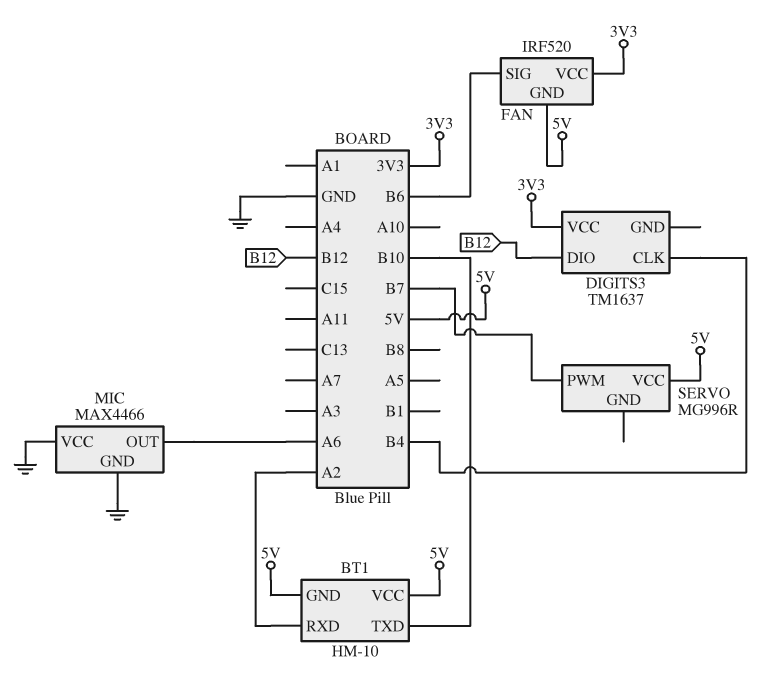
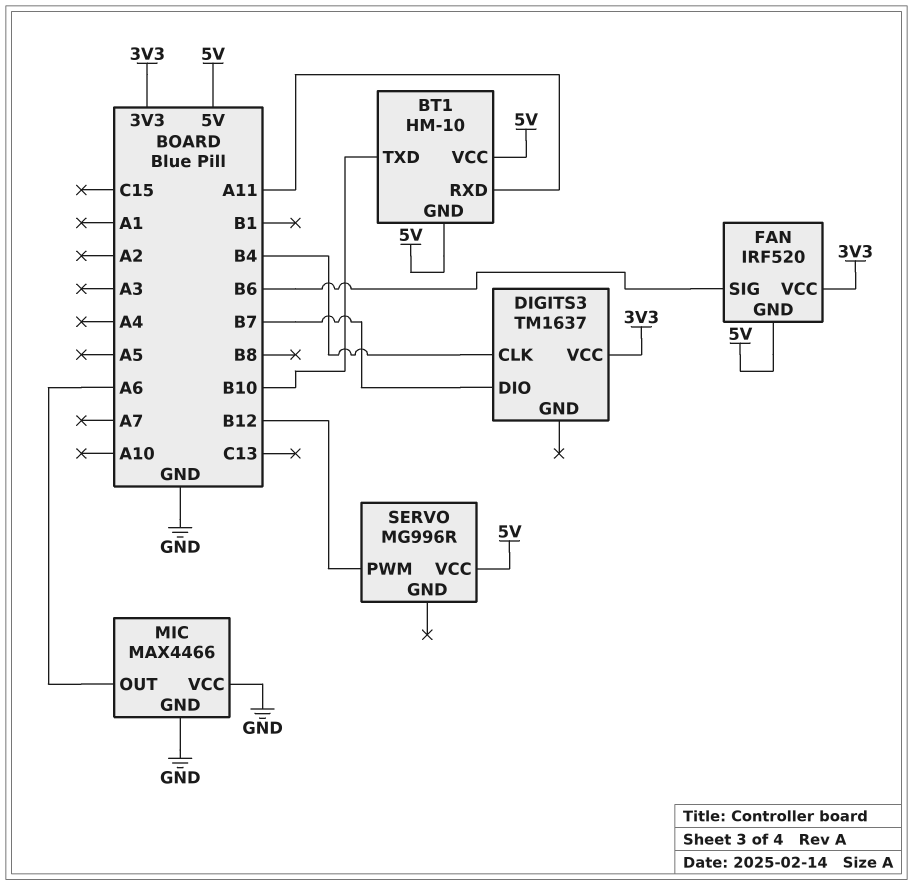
BT1 pin RXD: A2 -> A11
DIGITS3 pin DIO: B12 -> B7
SERVO pin PWM: B7 -> B12

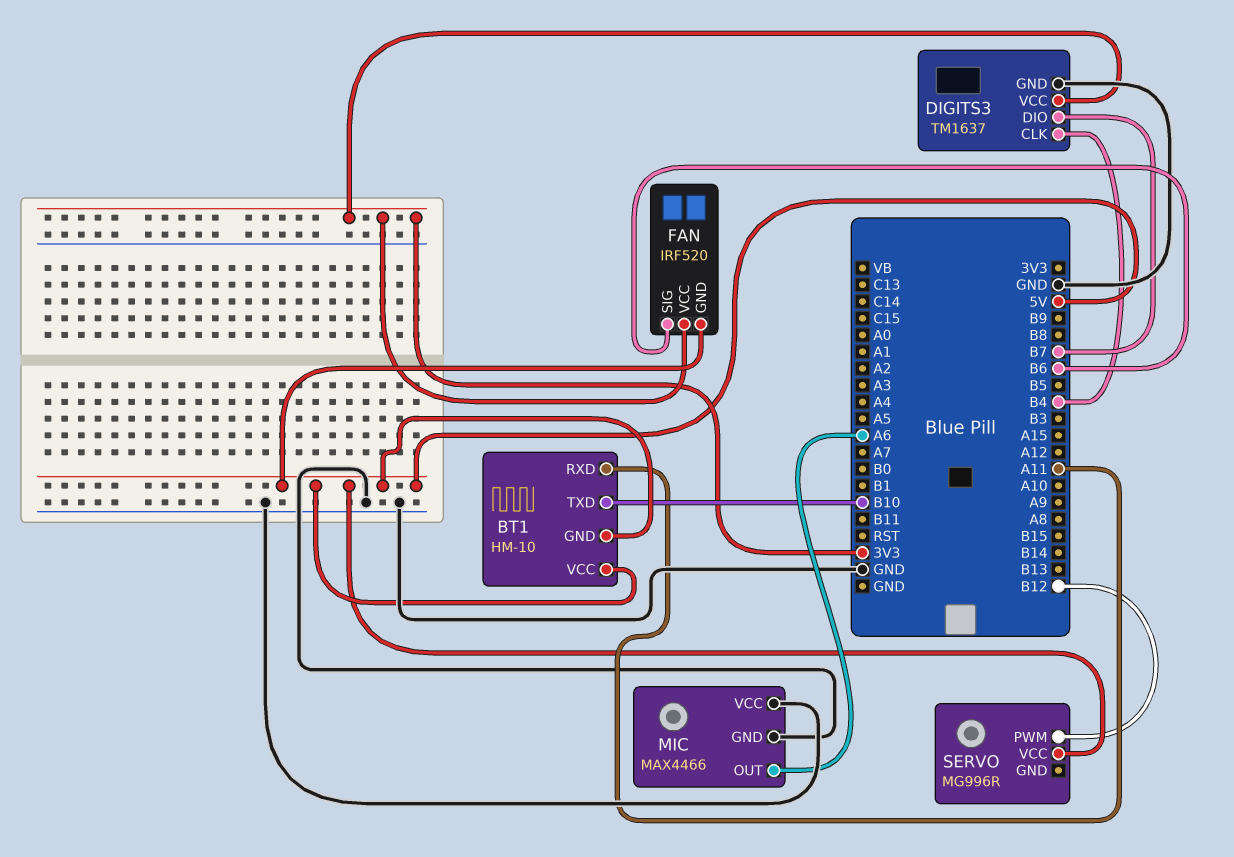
DIGITS3 pin GND: none -> GND

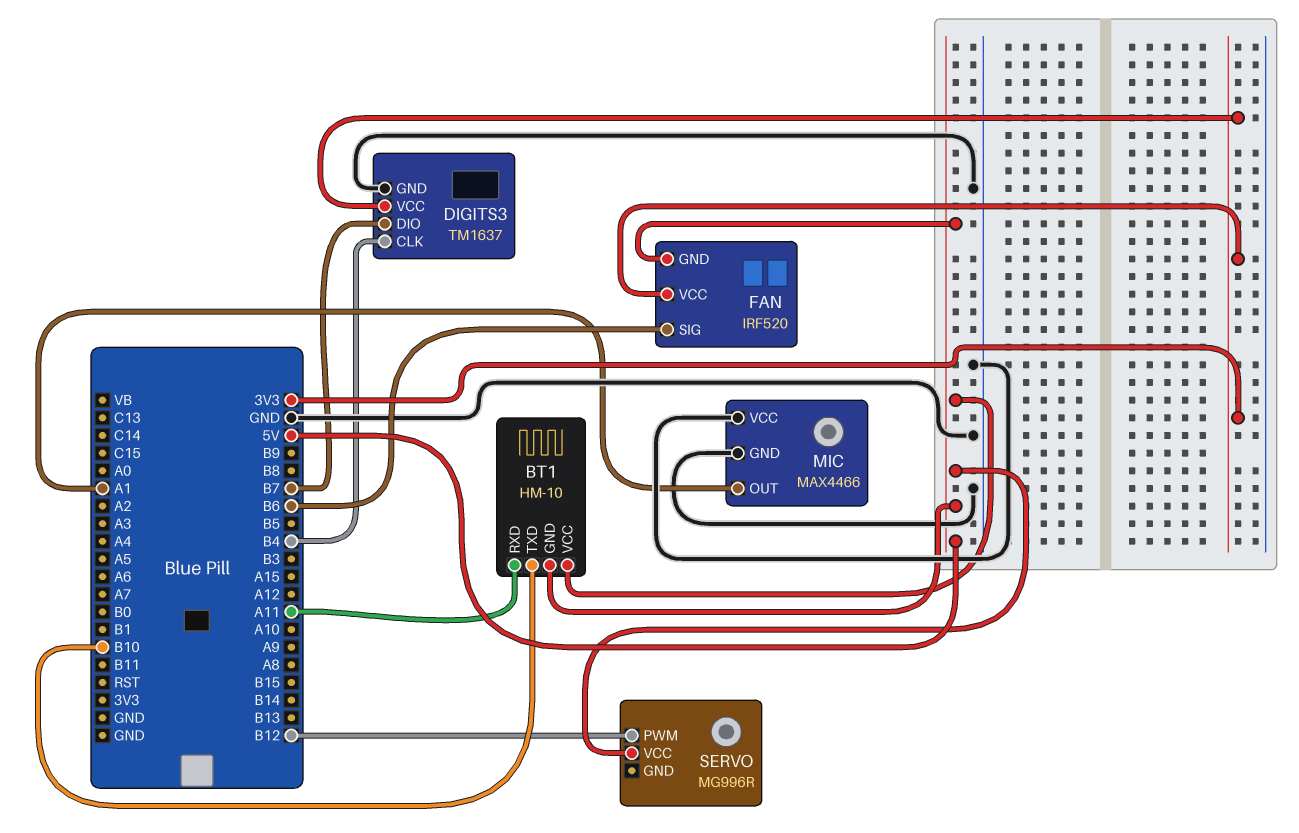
MIC pin OUT: A6 -> A1

